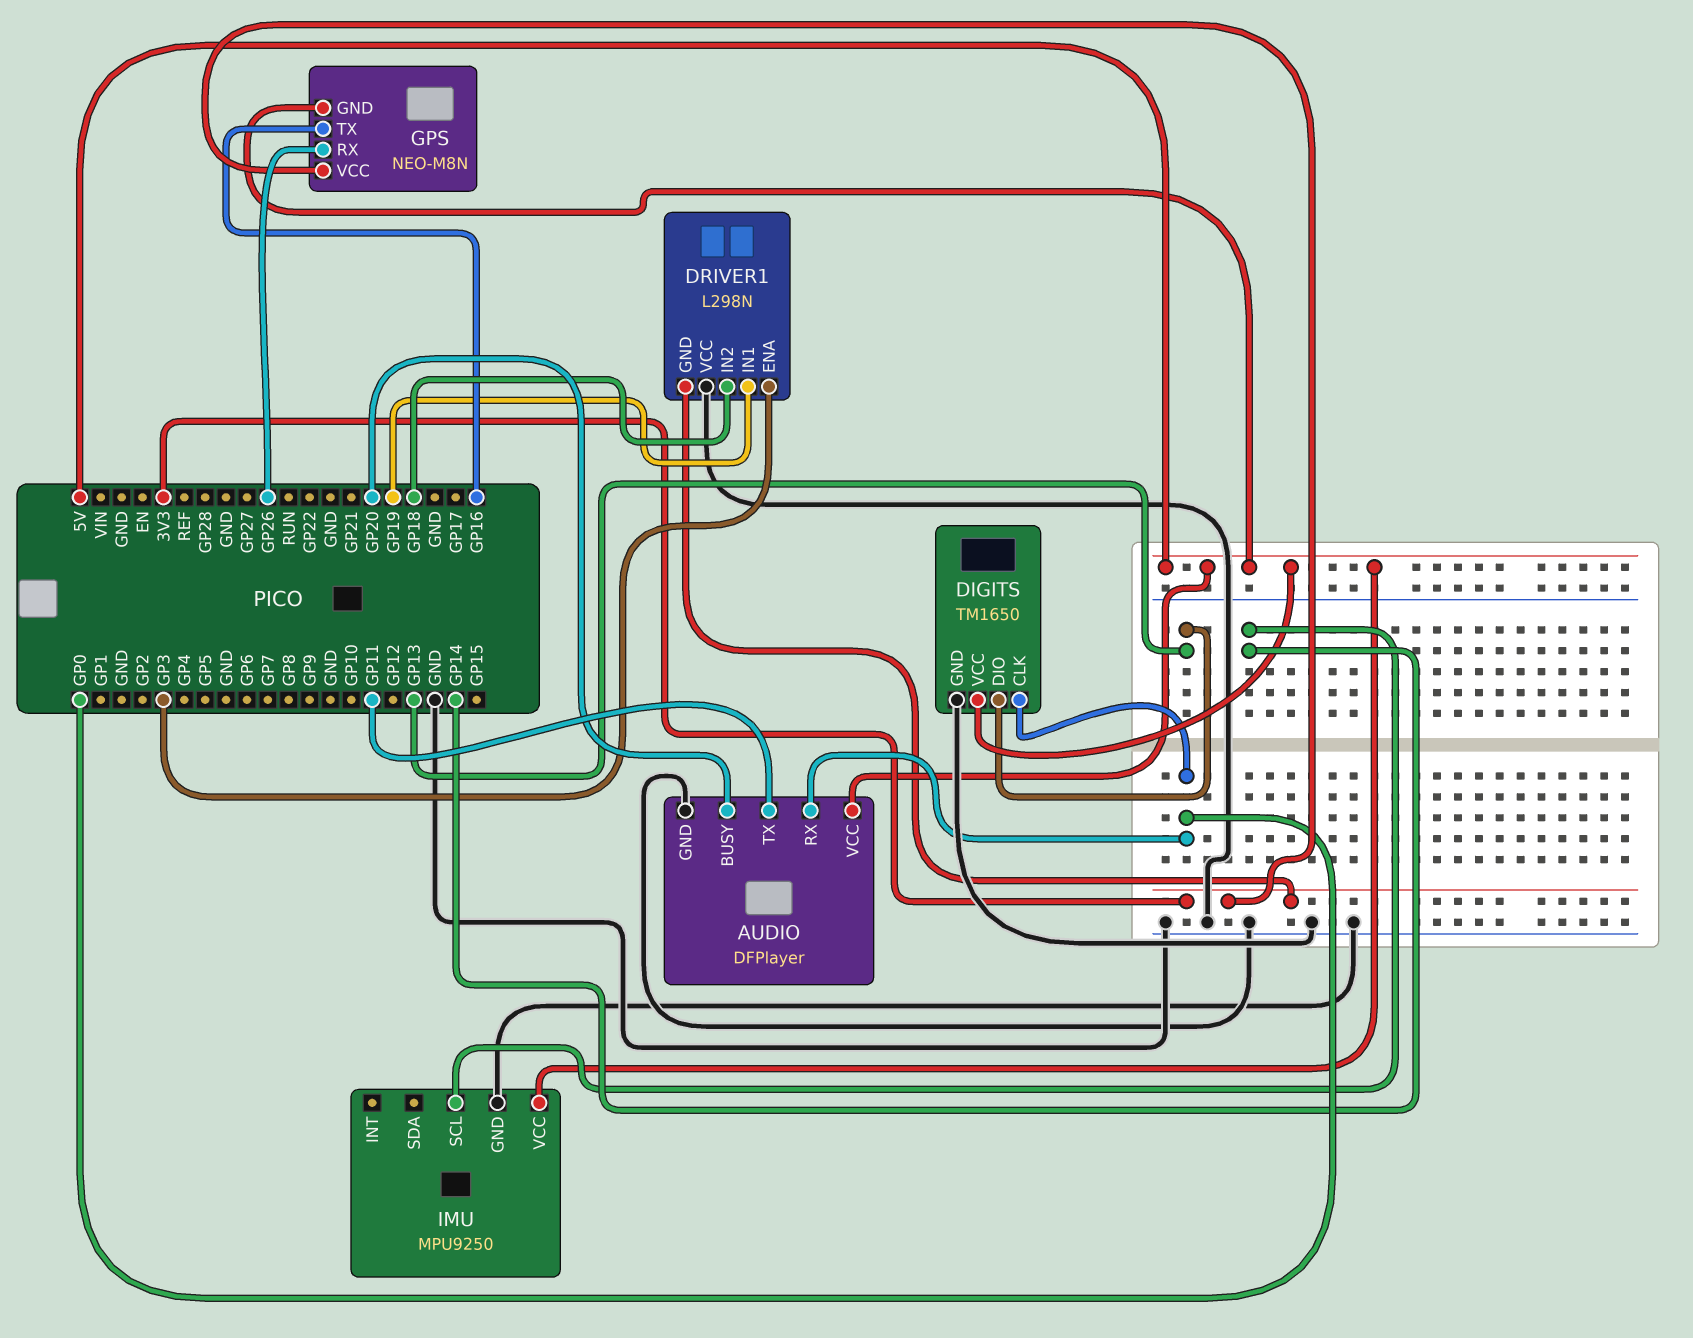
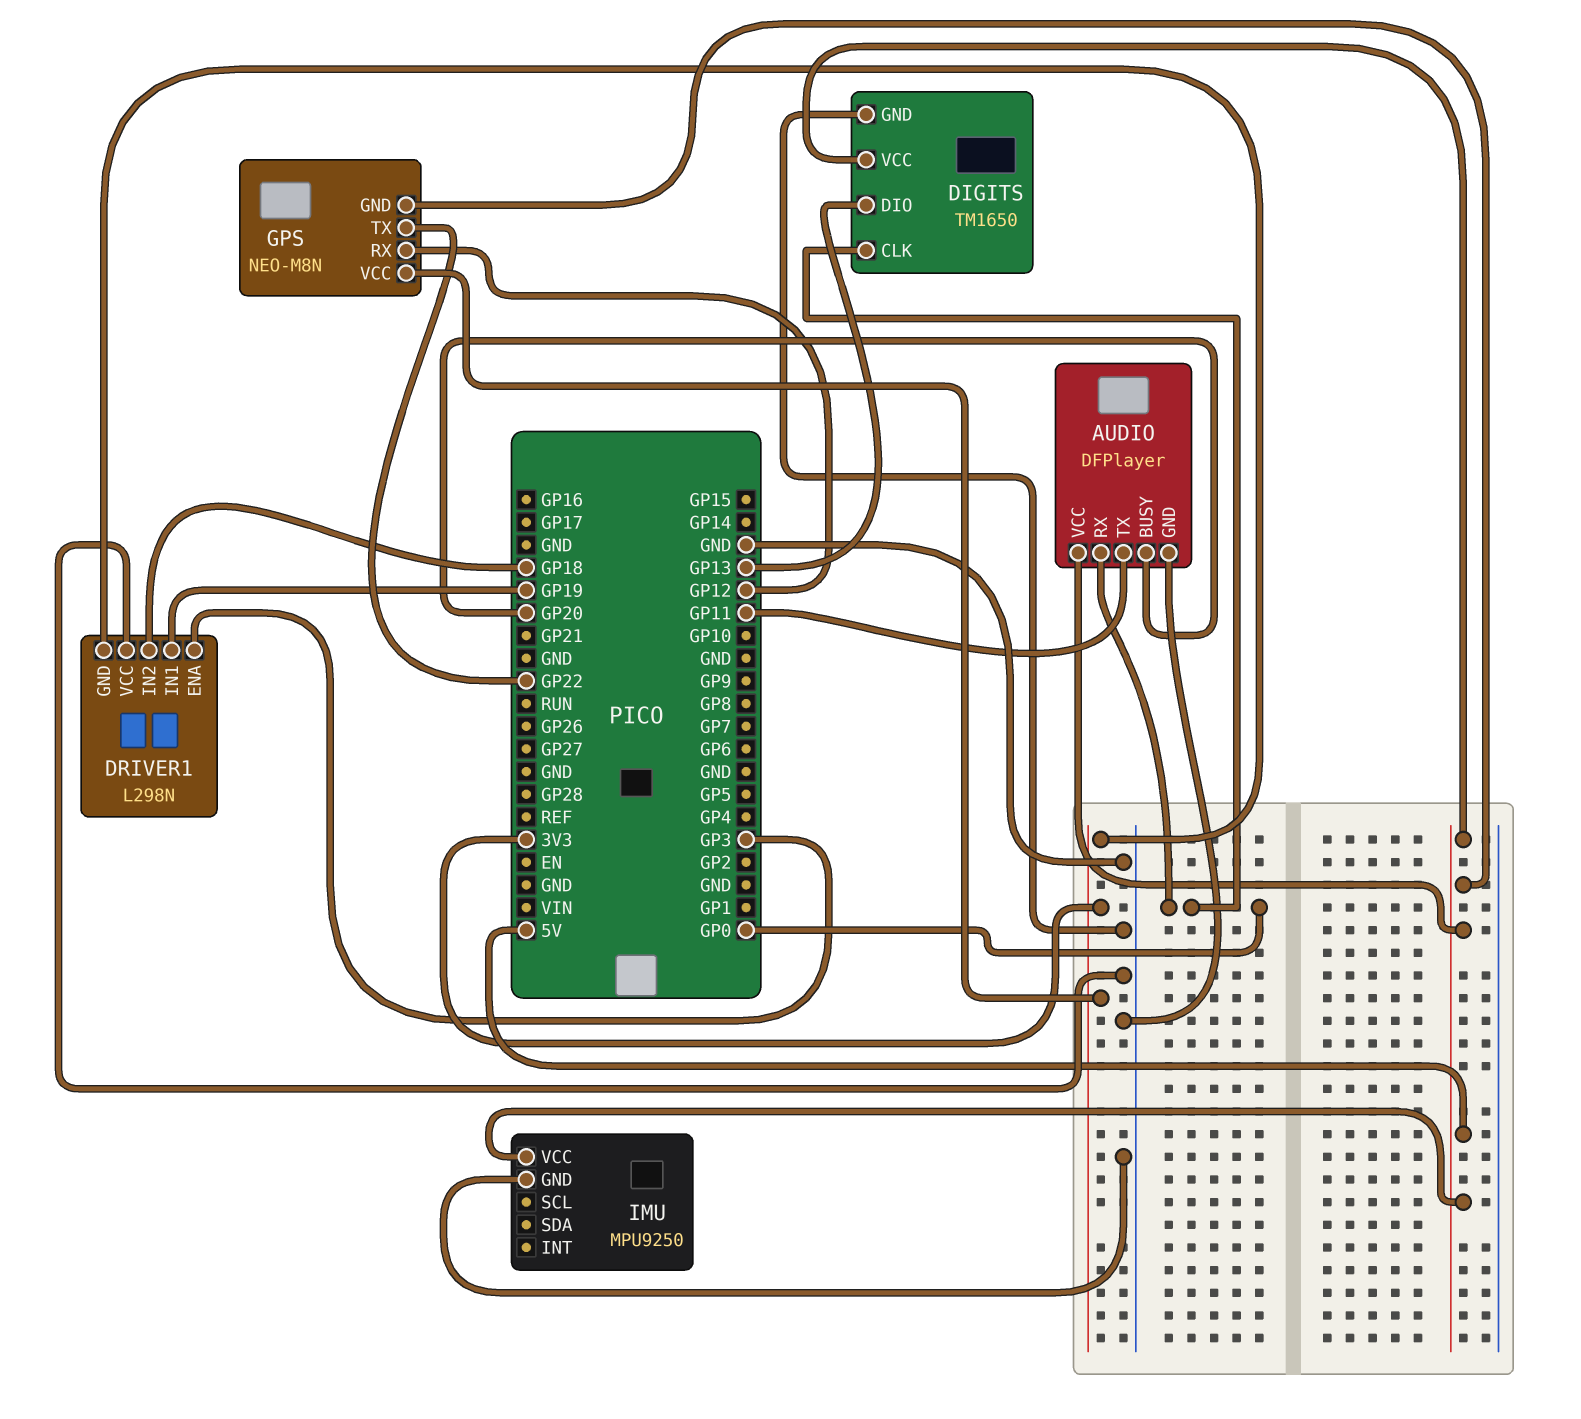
GPS pin RX: GP26 -> GP12
GPS pin TX: GP16 -> GP22
IMU pin SCL: GP14 -> none

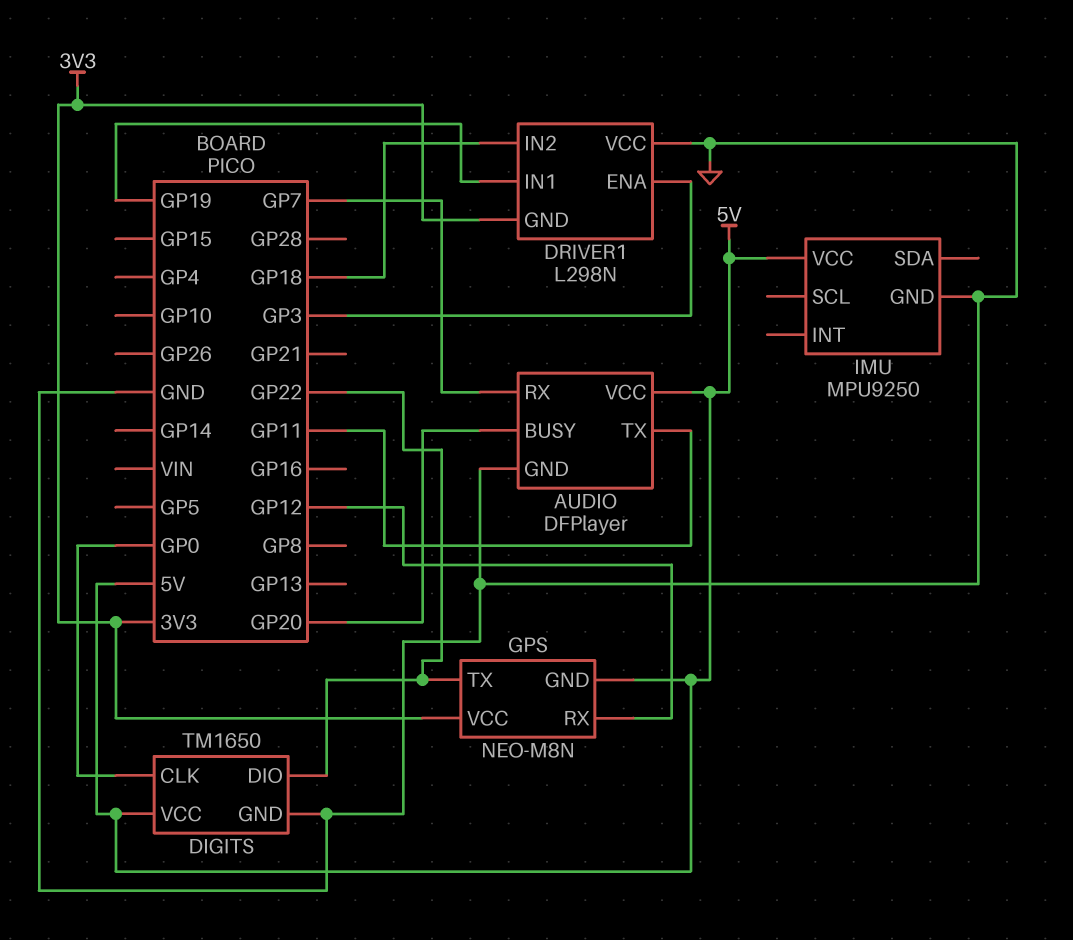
AUDIO pin RX: GP0 -> GP7
DIGITS pin DIO: GP13 -> GP22

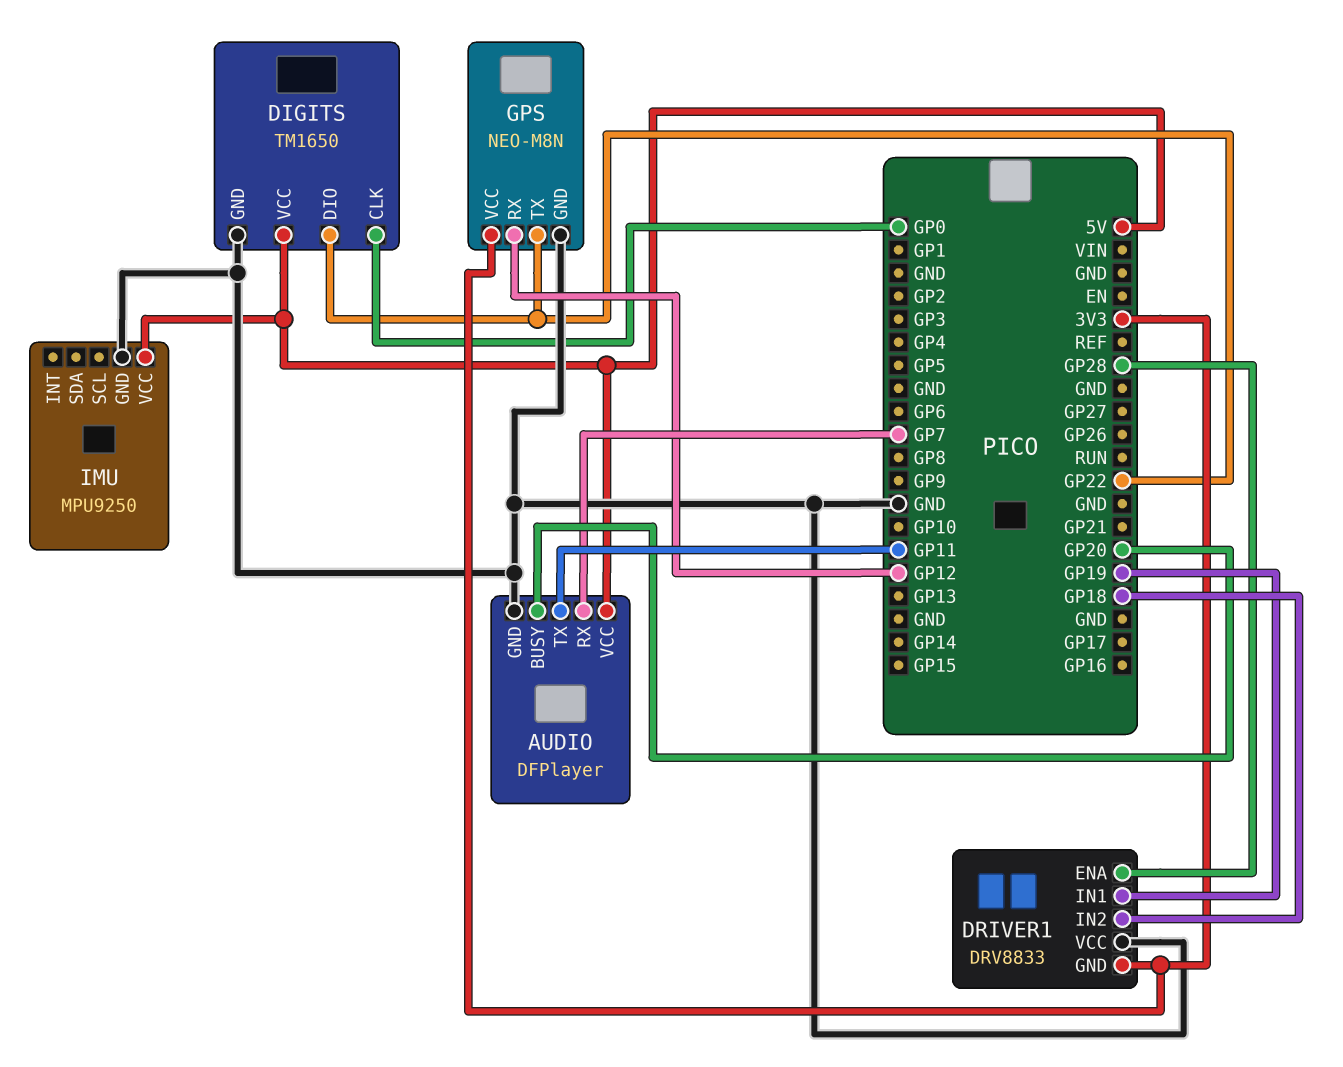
DRIVER1: L298N -> DRV8833
DRIVER1 pin ENA: GP3 -> GP28
GPS pin GND: 5V -> GND

